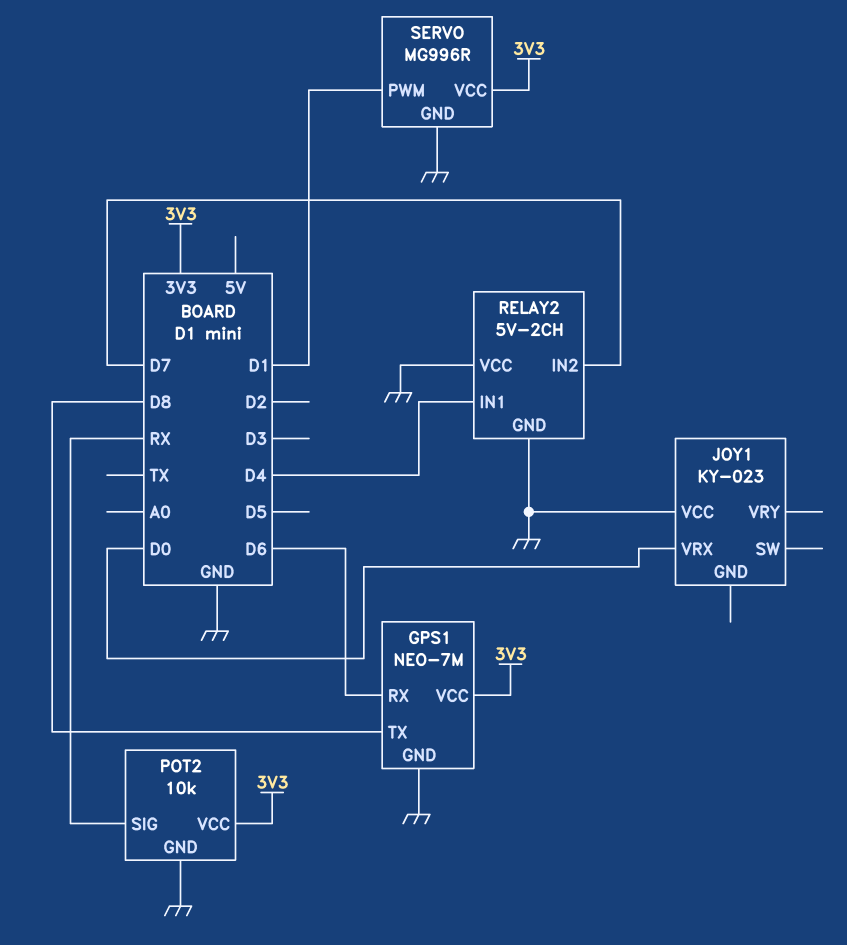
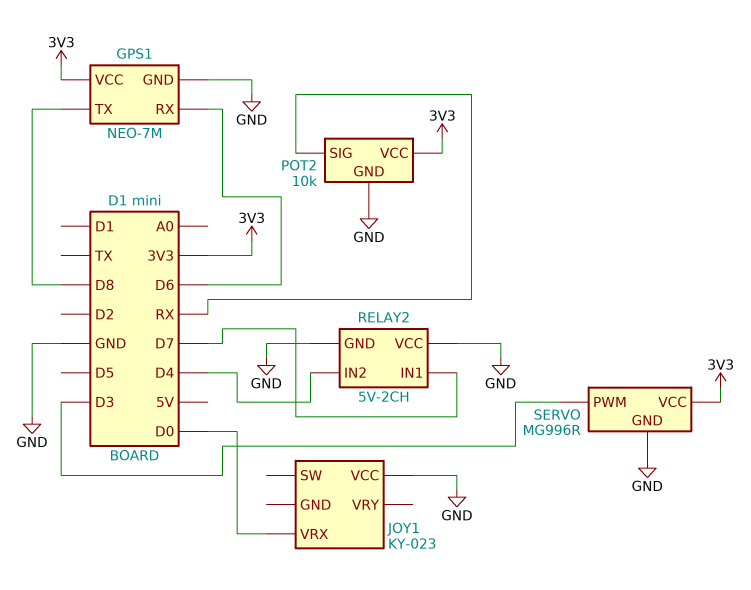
RELAY2 pin IN1: D4 -> D7
RELAY2 pin IN2: D7 -> D4
SERVO pin PWM: D1 -> D3

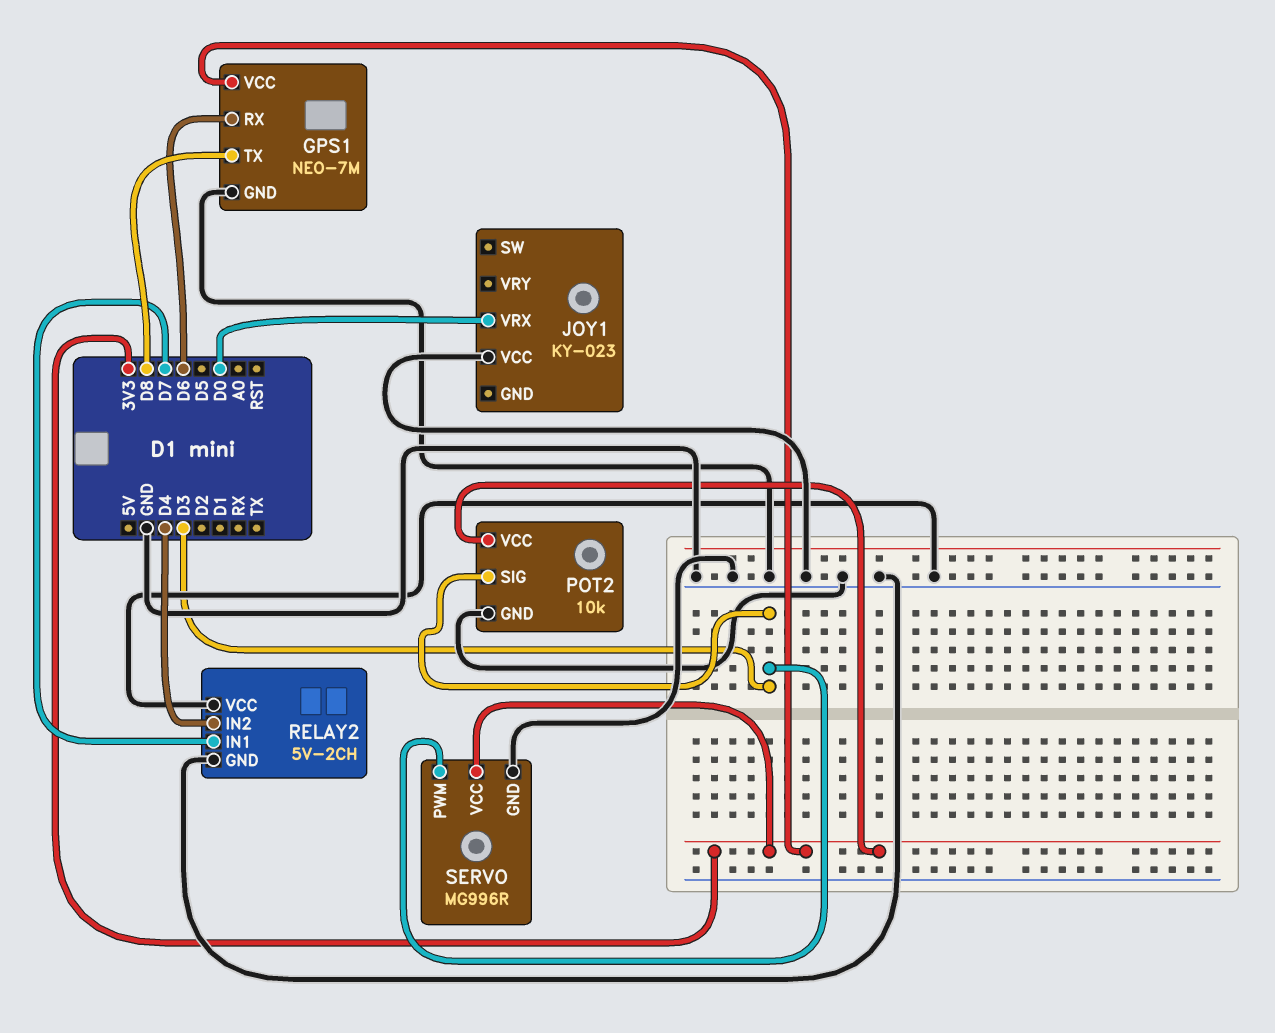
POT2 pin SIG: RX -> D3

